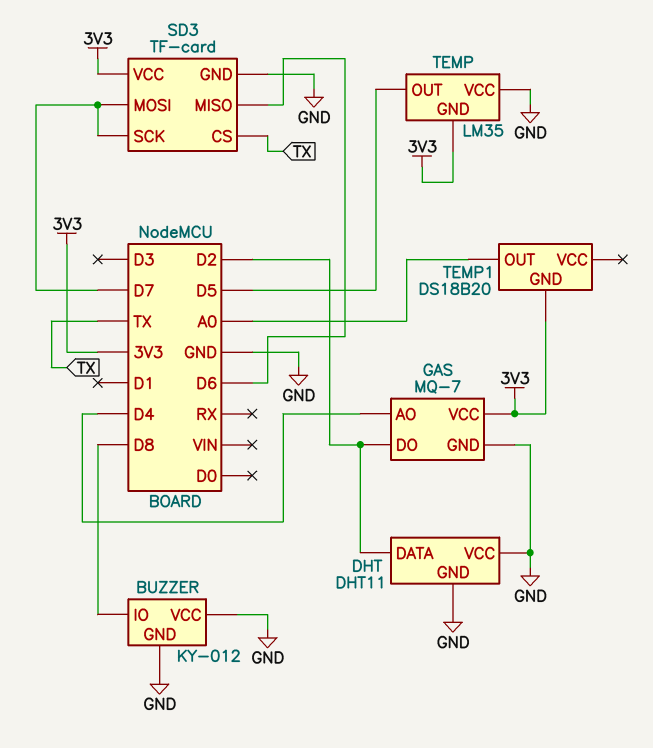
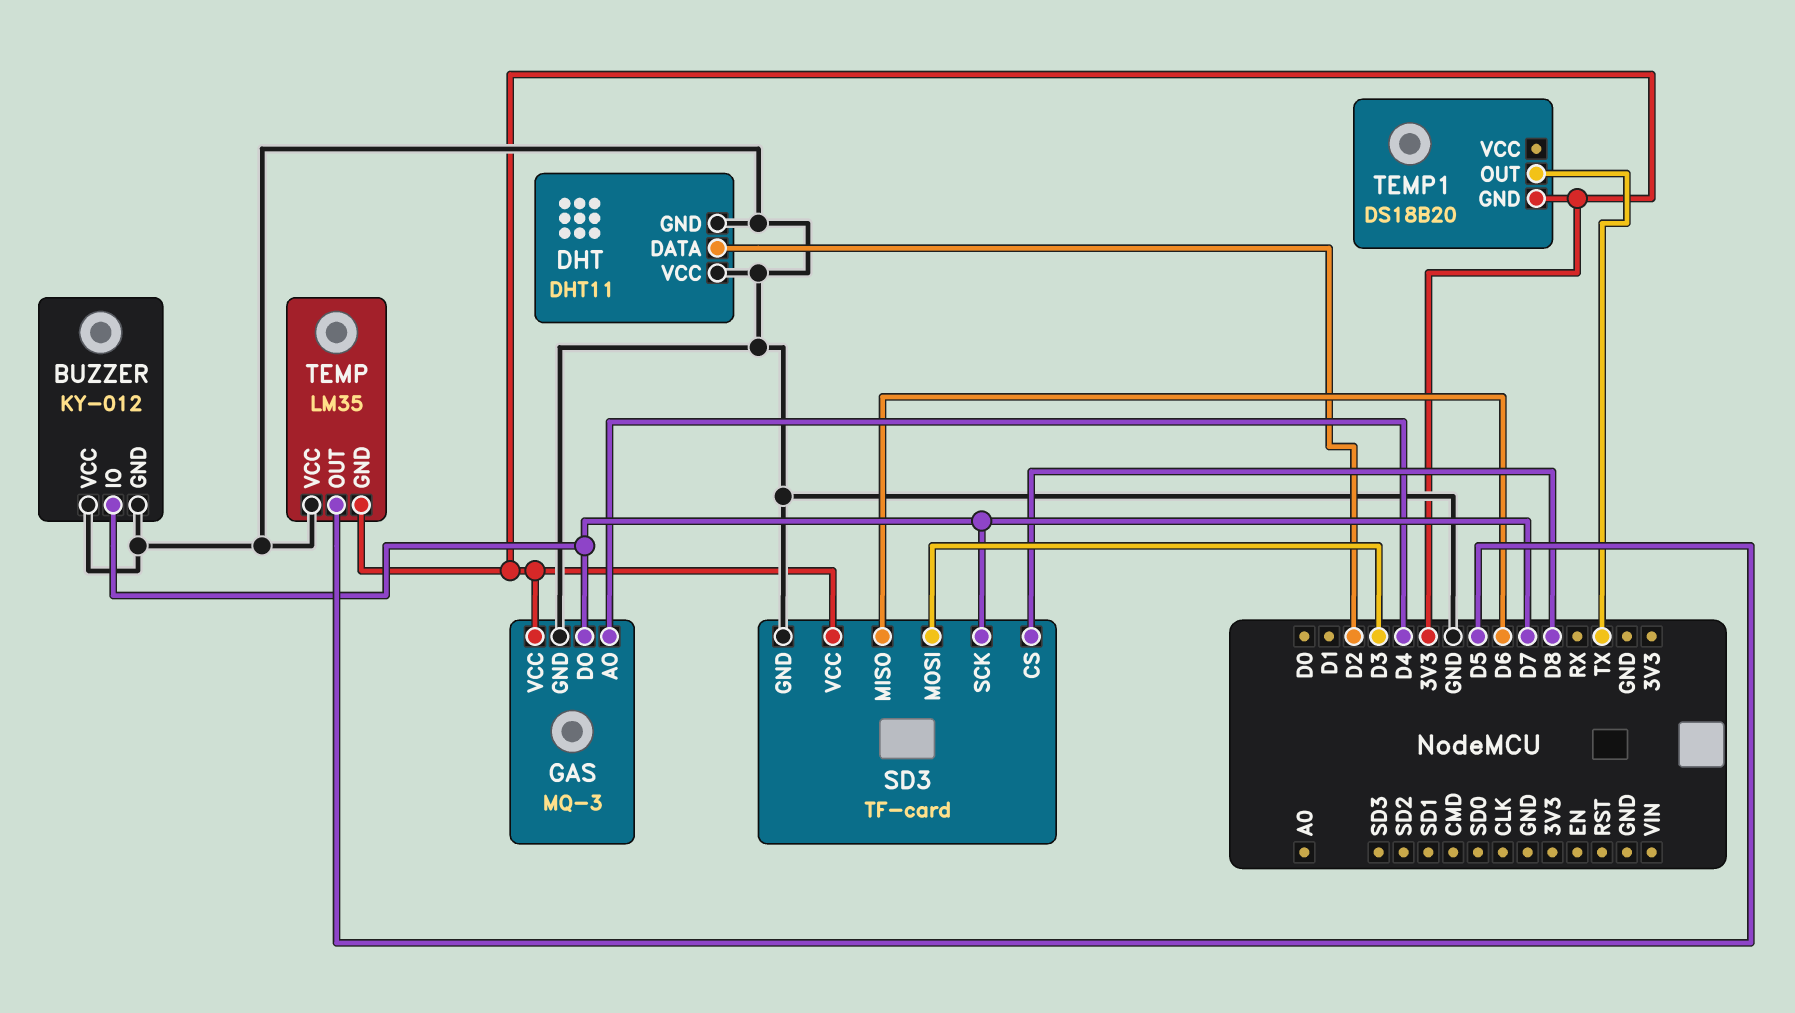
BUZZER pin IO: D8 -> D7
GAS: MQ-7 -> MQ-3
GAS pin DO: D2 -> D7
SD3 pin CS: TX -> D8
SD3 pin MOSI: D7 -> D3
TEMP1 pin OUT: A0 -> TX

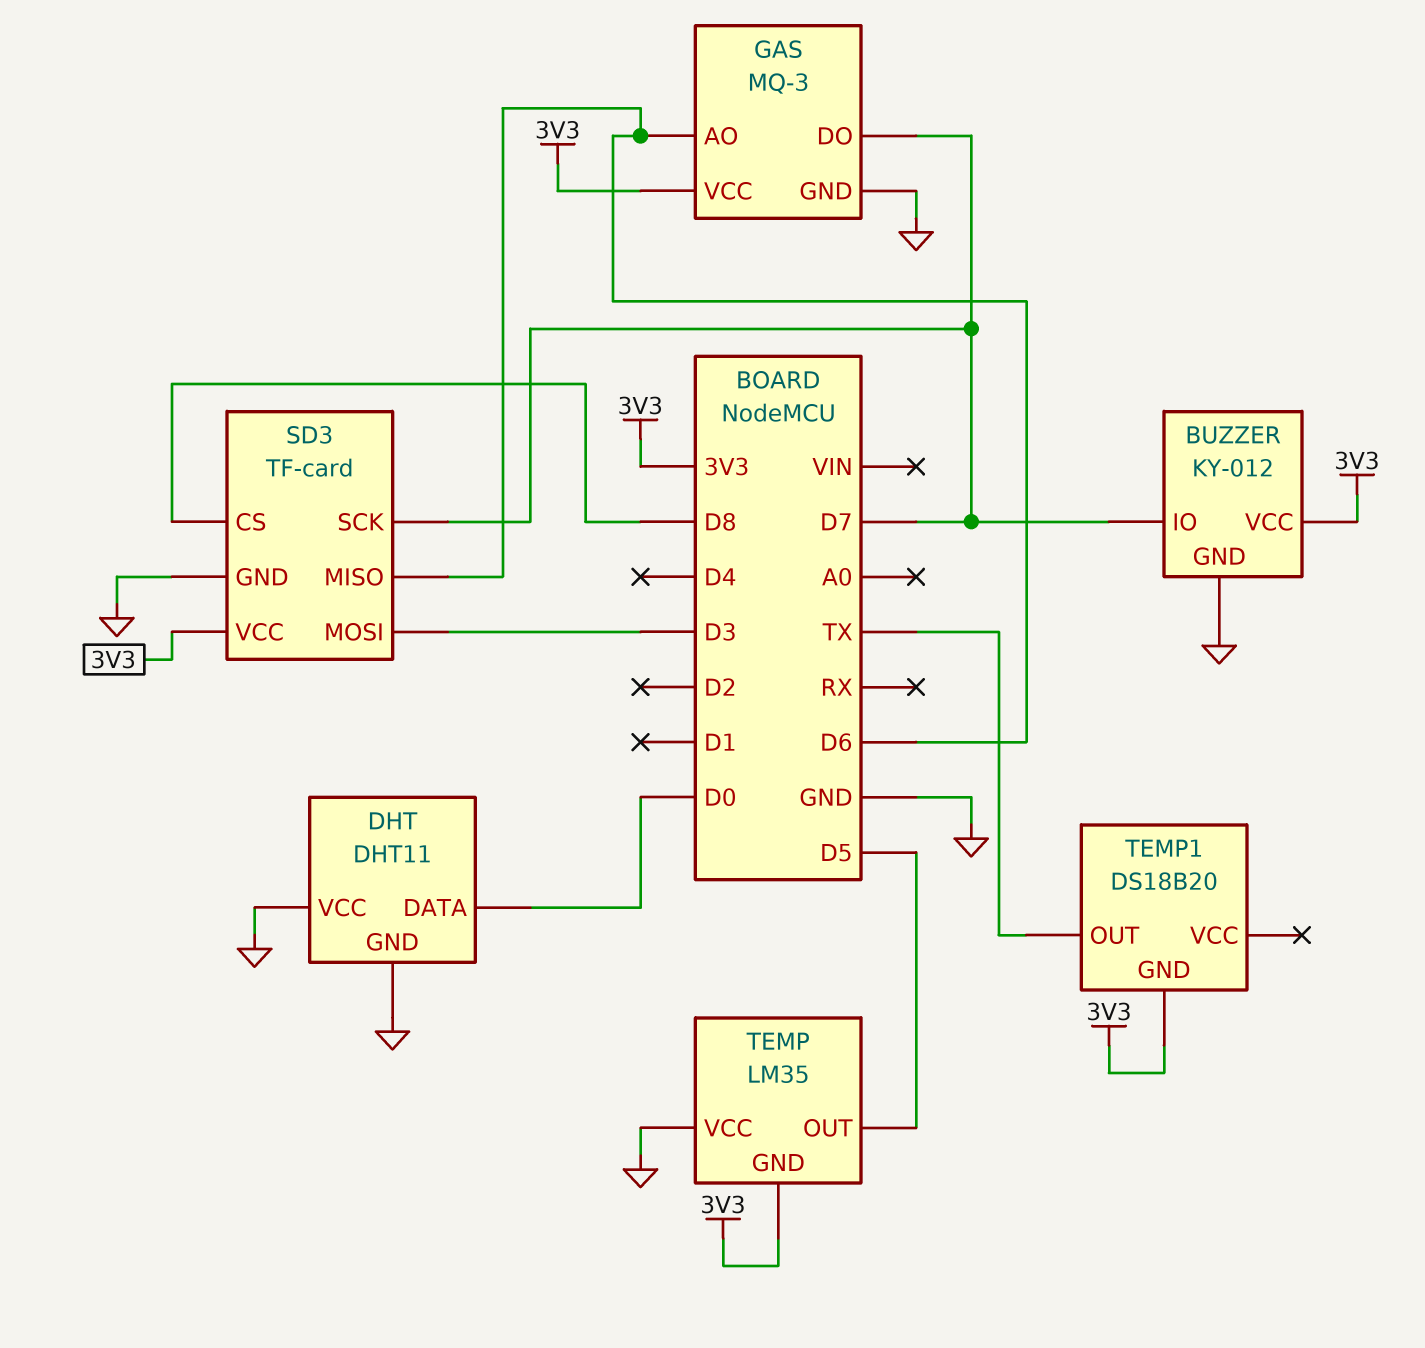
BUZZER pin VCC: GND -> 3V3
DHT pin DATA: D2 -> D0
GAS pin AO: D4 -> D6

